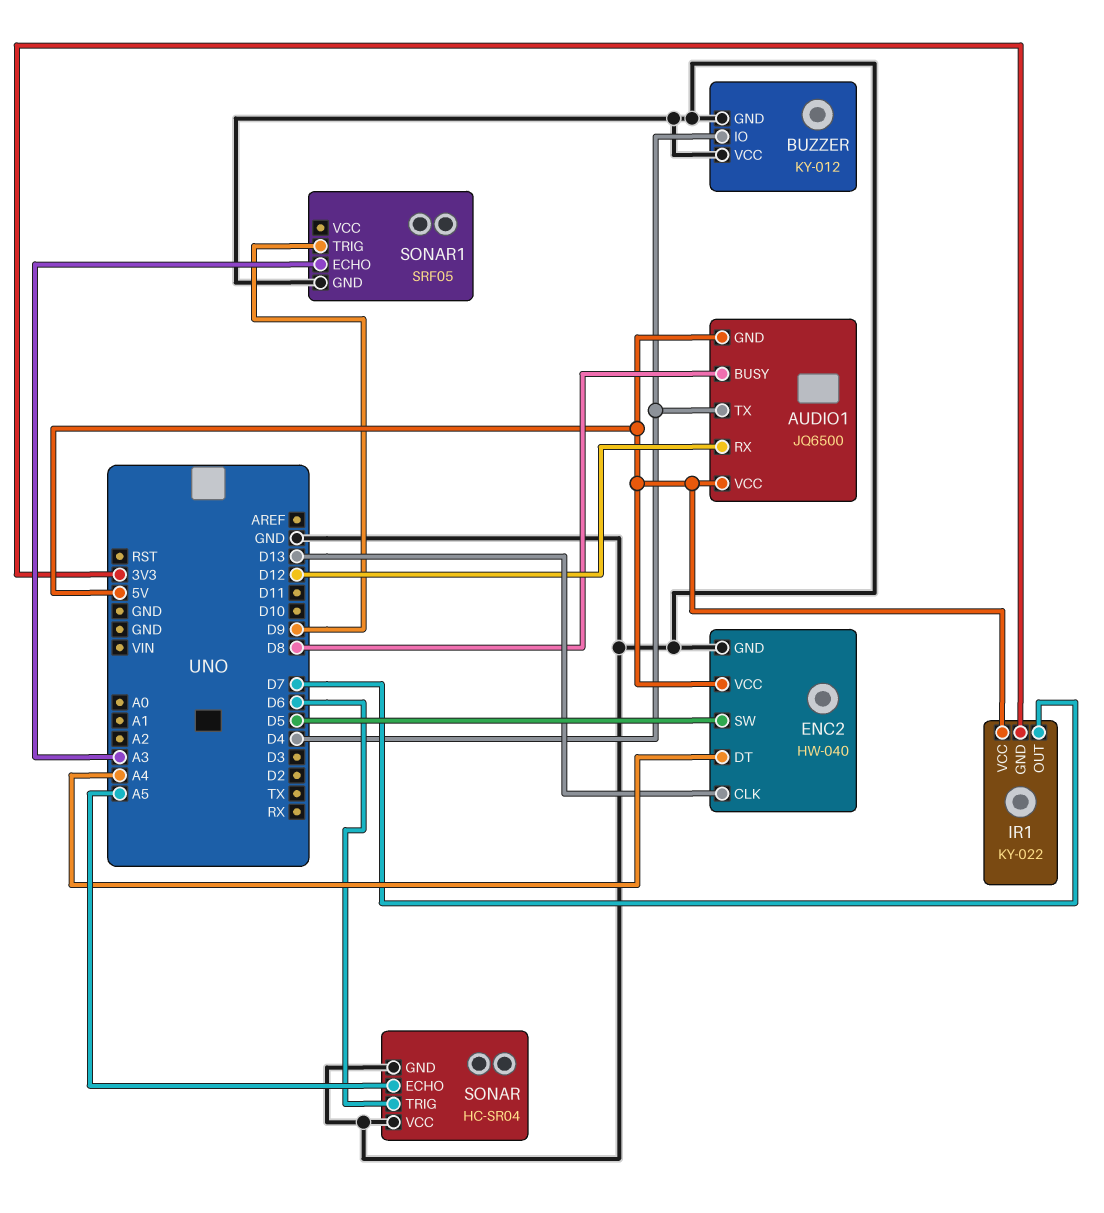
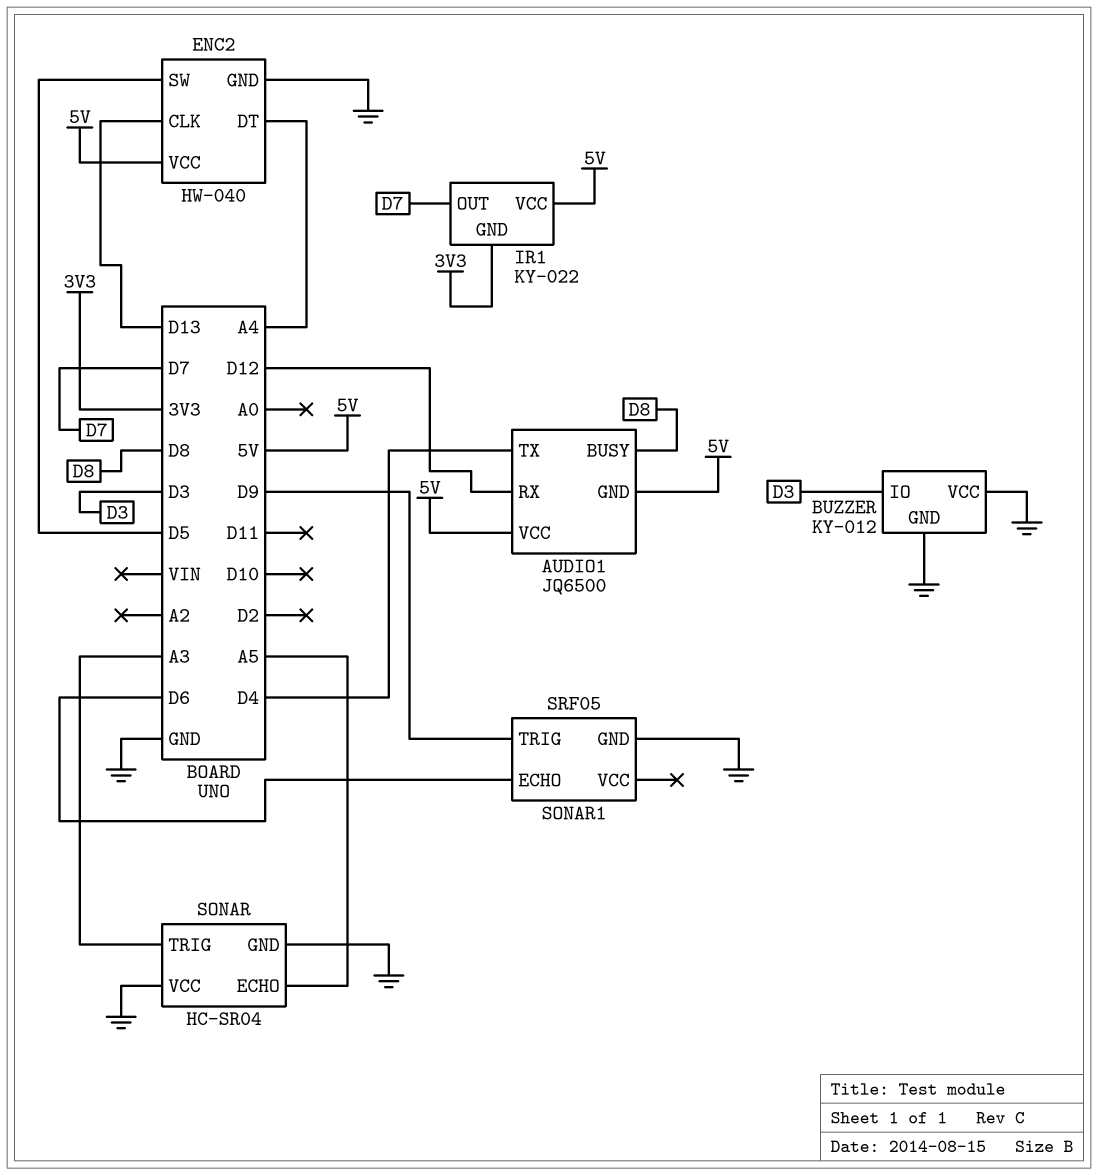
BUZZER pin IO: D4 -> D3
SONAR pin TRIG: D6 -> A3
SONAR1 pin ECHO: A3 -> D6

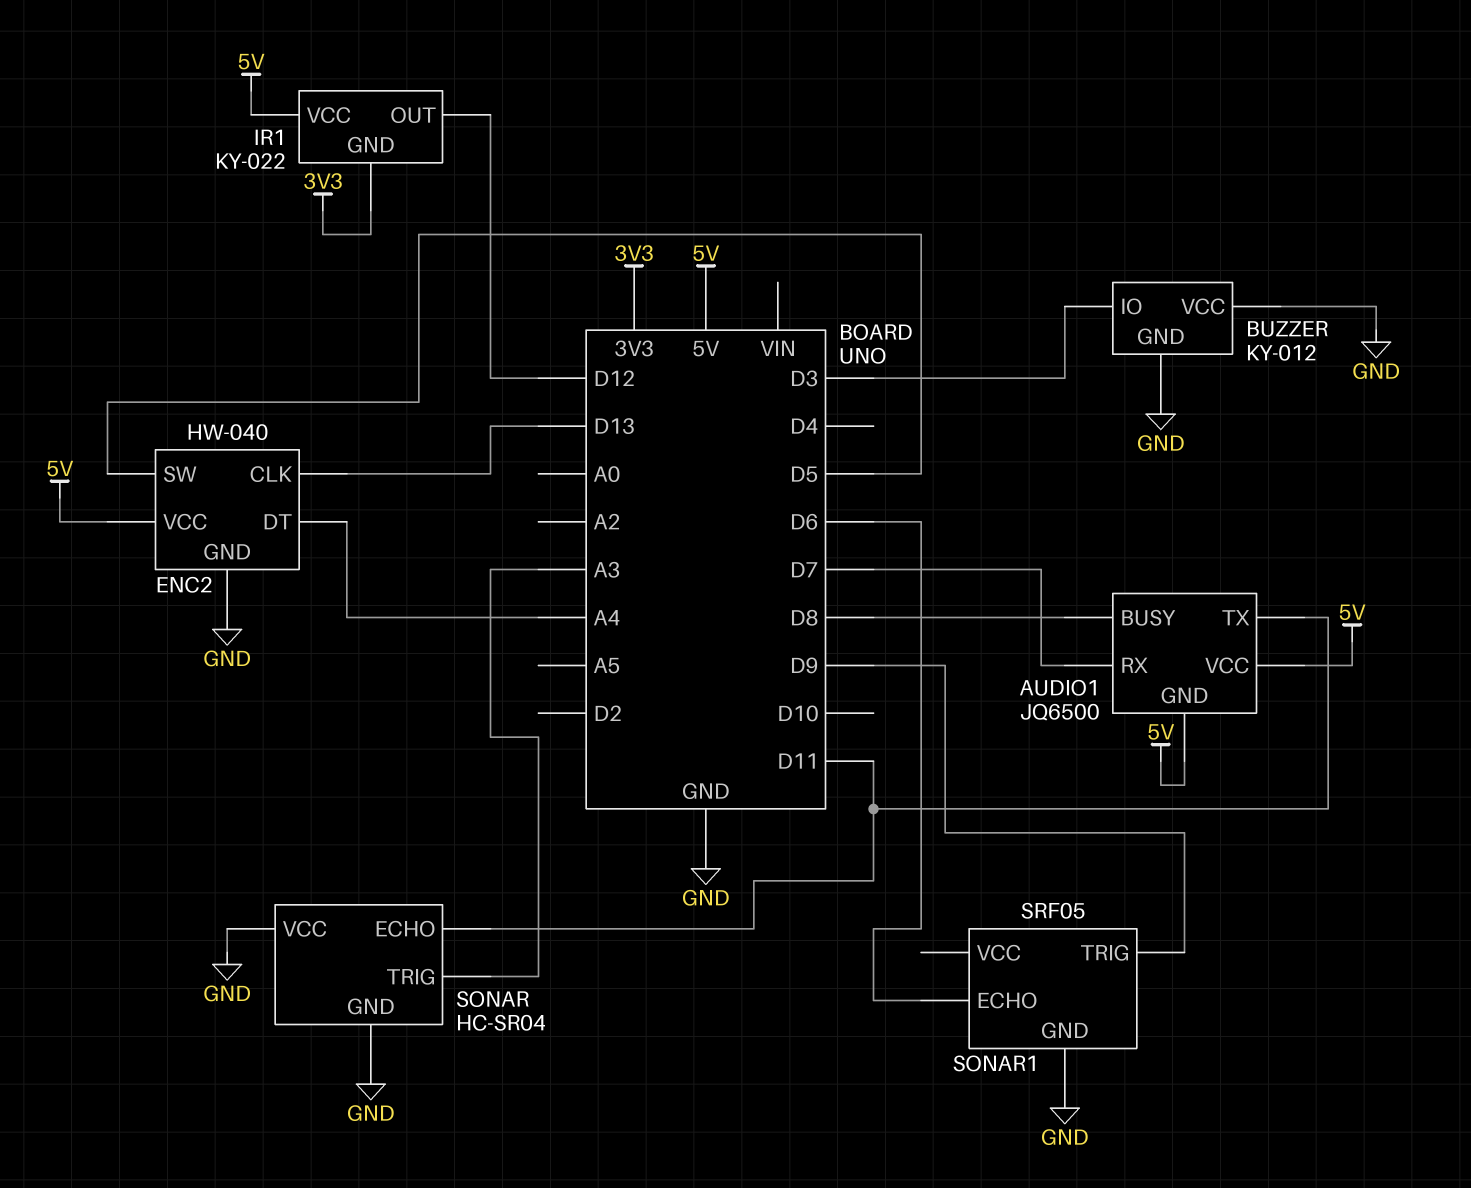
AUDIO1 pin RX: D12 -> D7
AUDIO1 pin TX: D4 -> D11
IR1 pin OUT: D7 -> D12
SONAR pin ECHO: A5 -> D11

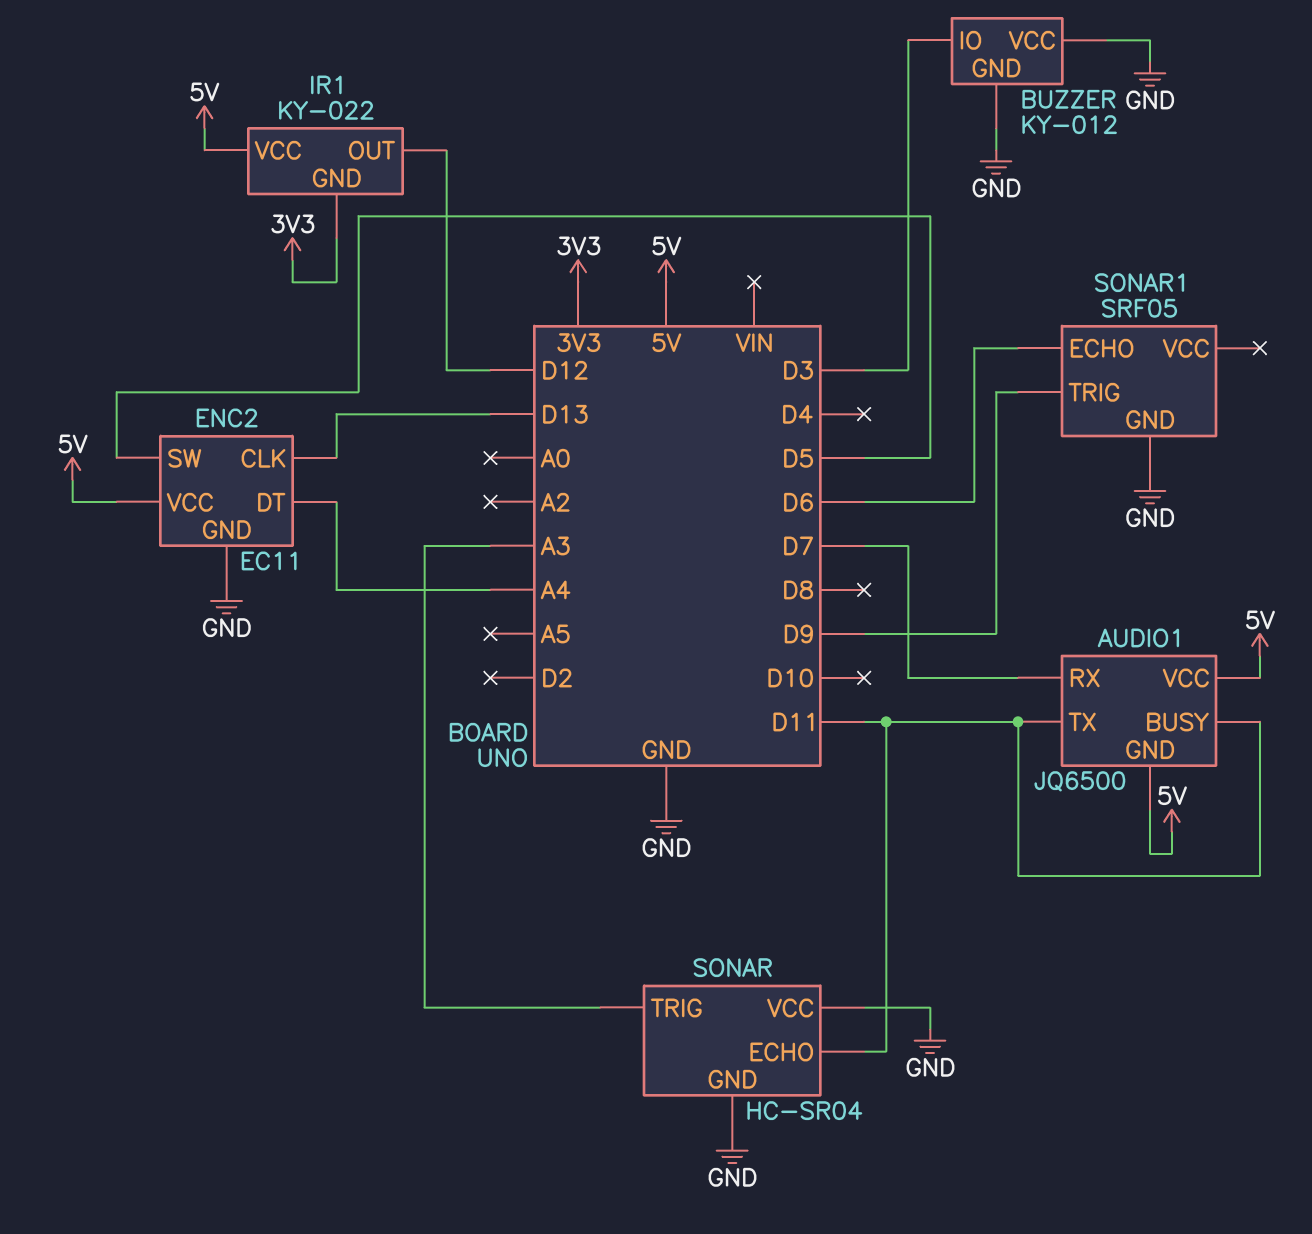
AUDIO1 pin BUSY: D8 -> D11
ENC2: HW-040 -> EC11

